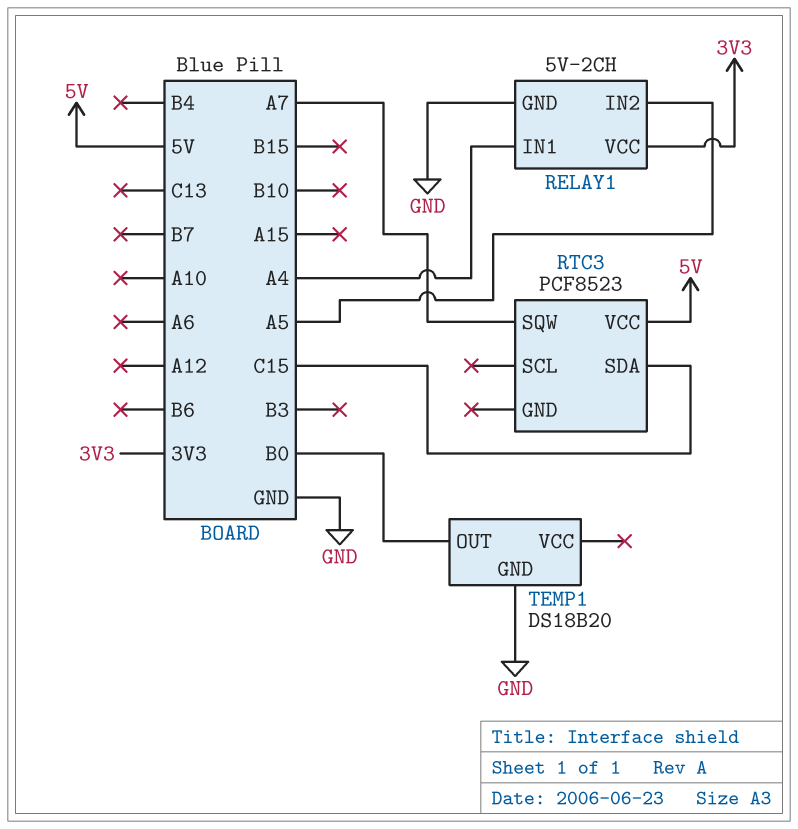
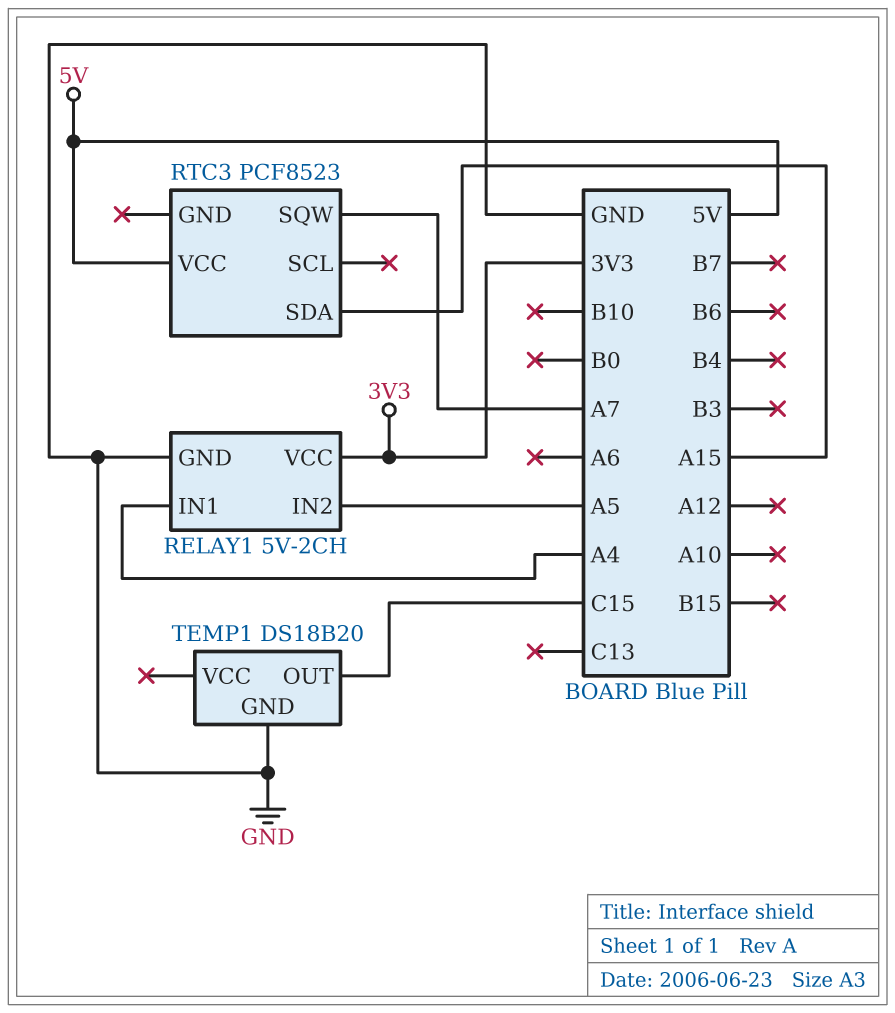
RTC3 pin SDA: C15 -> A15
TEMP1 pin OUT: B0 -> C15

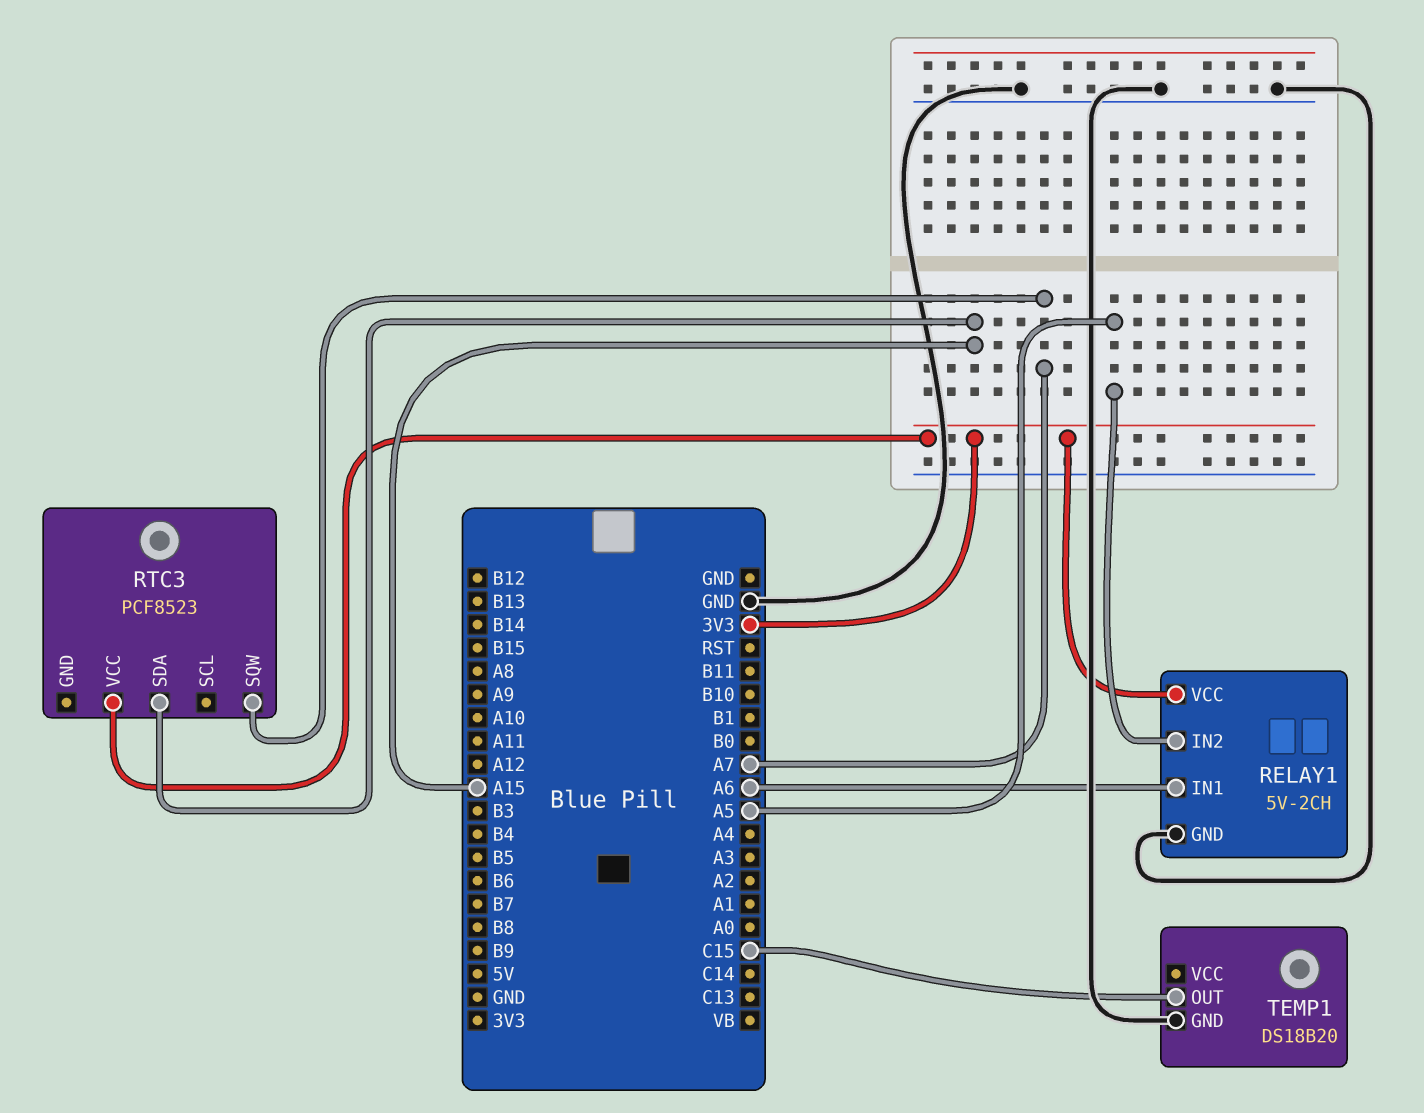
RELAY1 pin IN1: A4 -> A6
RTC3 pin VCC: 5V -> 3V3

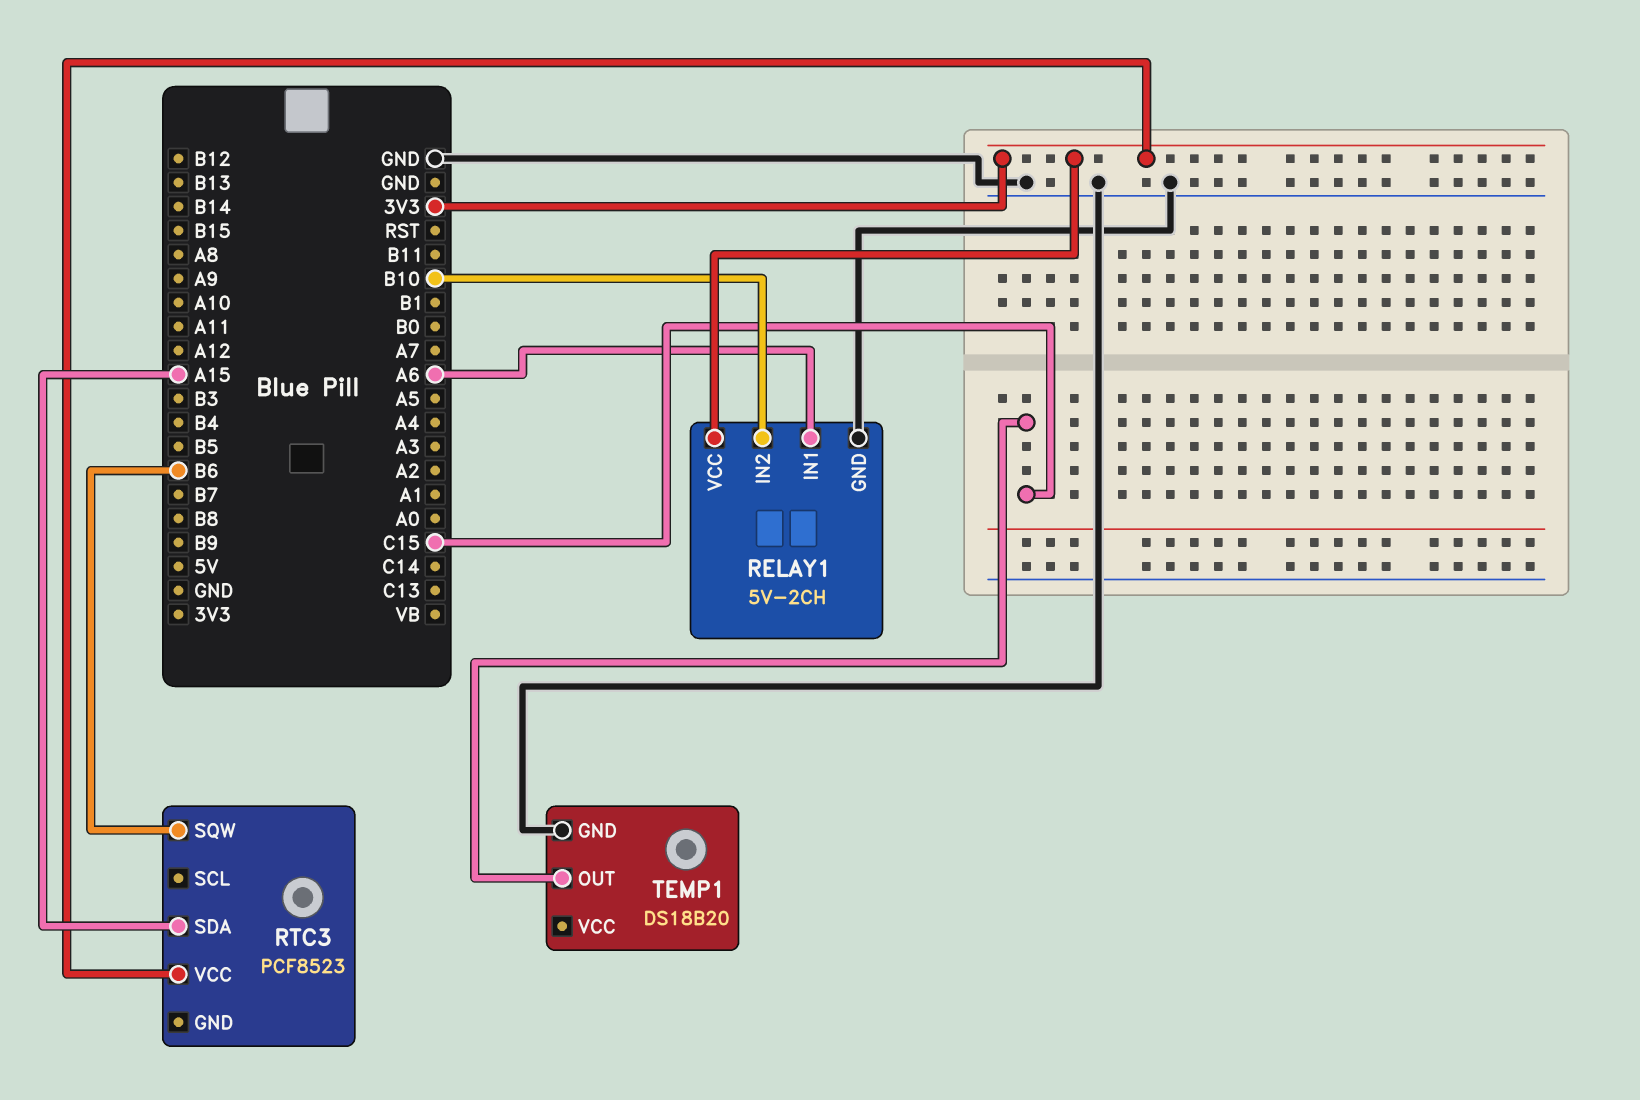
RELAY1 pin IN2: A5 -> B10
RTC3 pin SQW: A7 -> B6

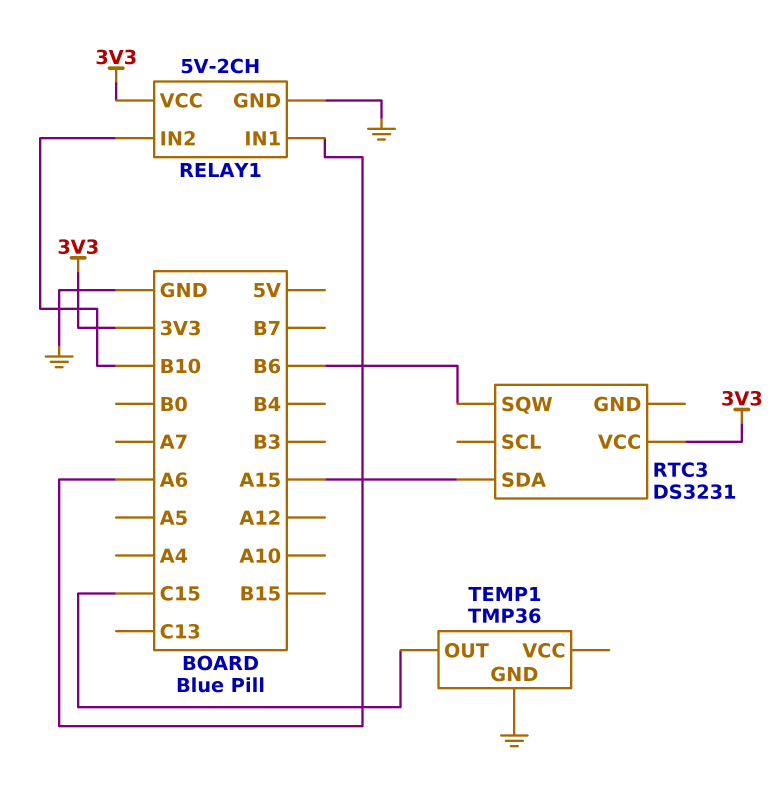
RTC3: PCF8523 -> DS3231
TEMP1: DS18B20 -> TMP36

